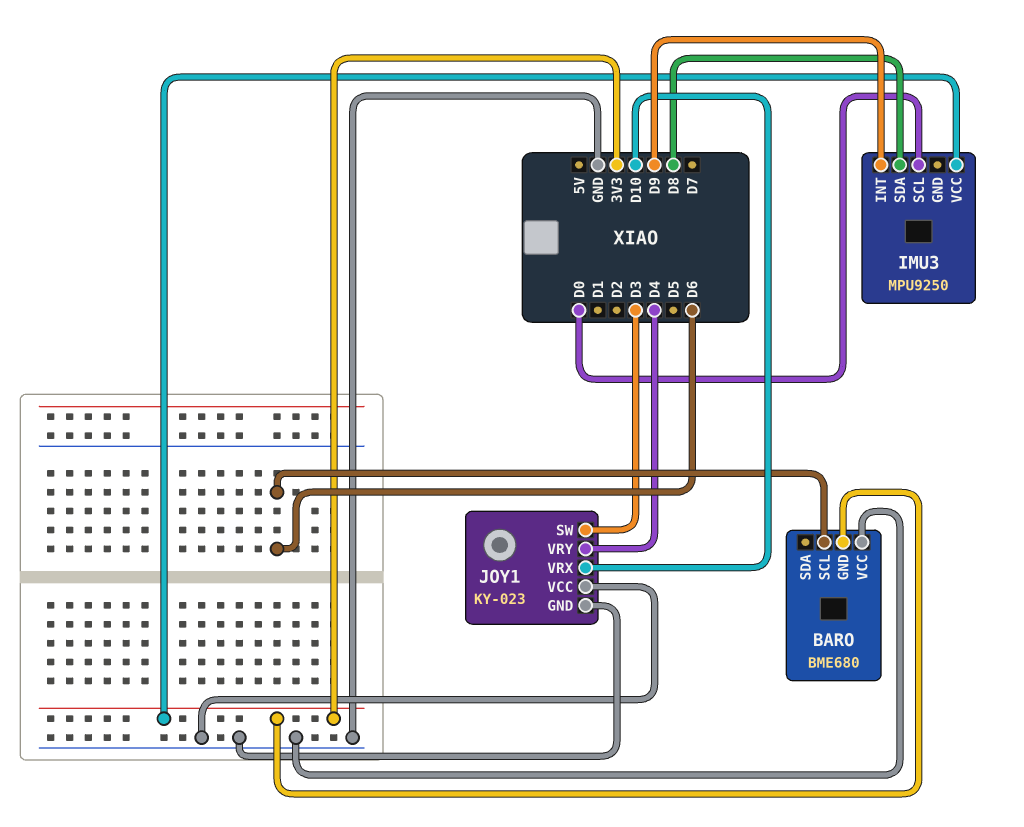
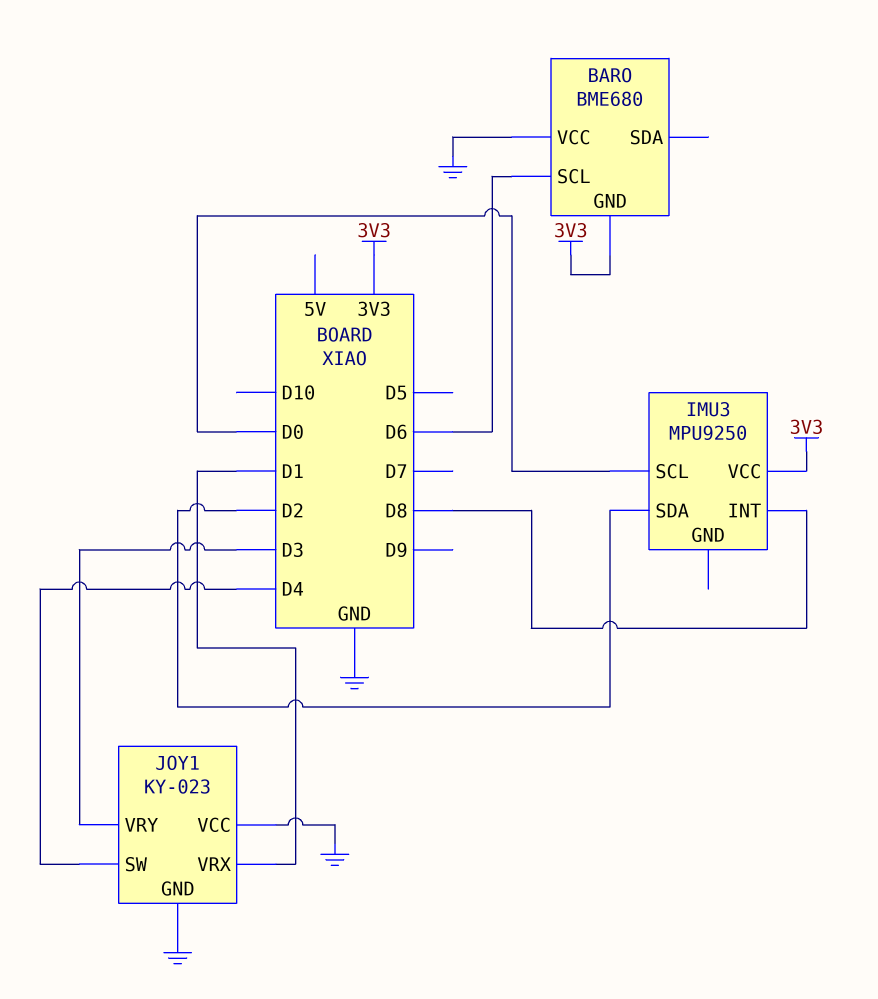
IMU3 pin INT: D9 -> D8
IMU3 pin SDA: D8 -> D2
JOY1 pin SW: D3 -> D4
JOY1 pin VRX: D10 -> D1
JOY1 pin VRY: D4 -> D3

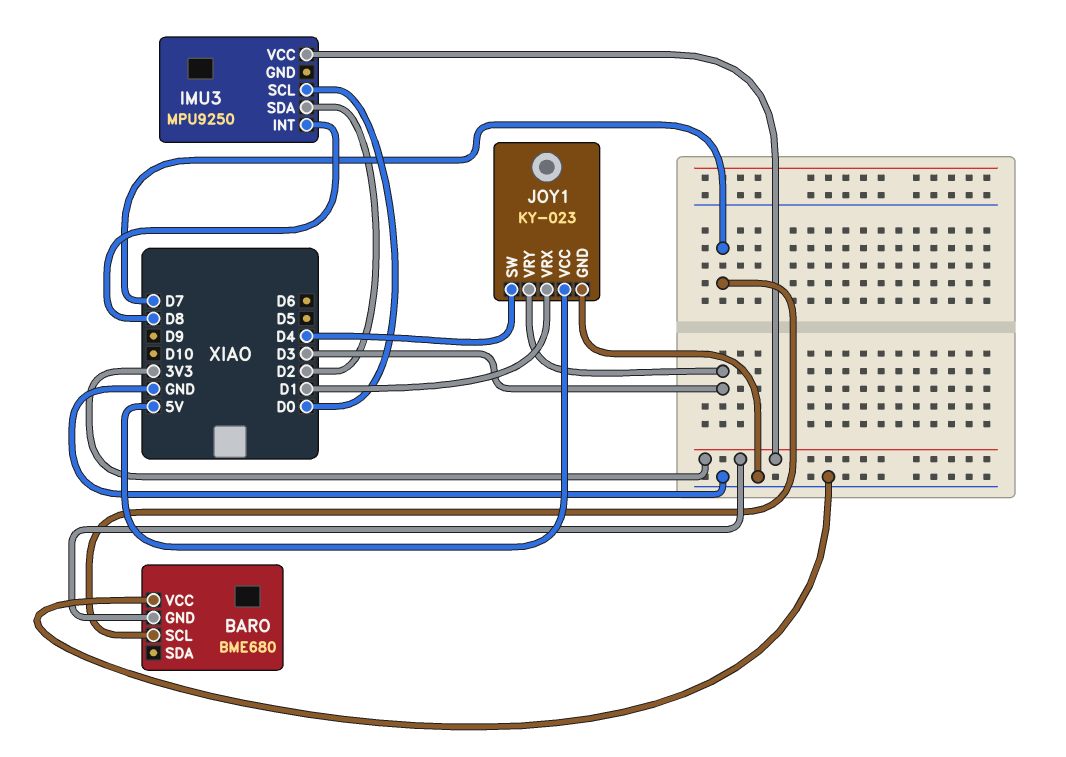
BARO pin SCL: D6 -> D7
JOY1 pin VCC: GND -> 5V

